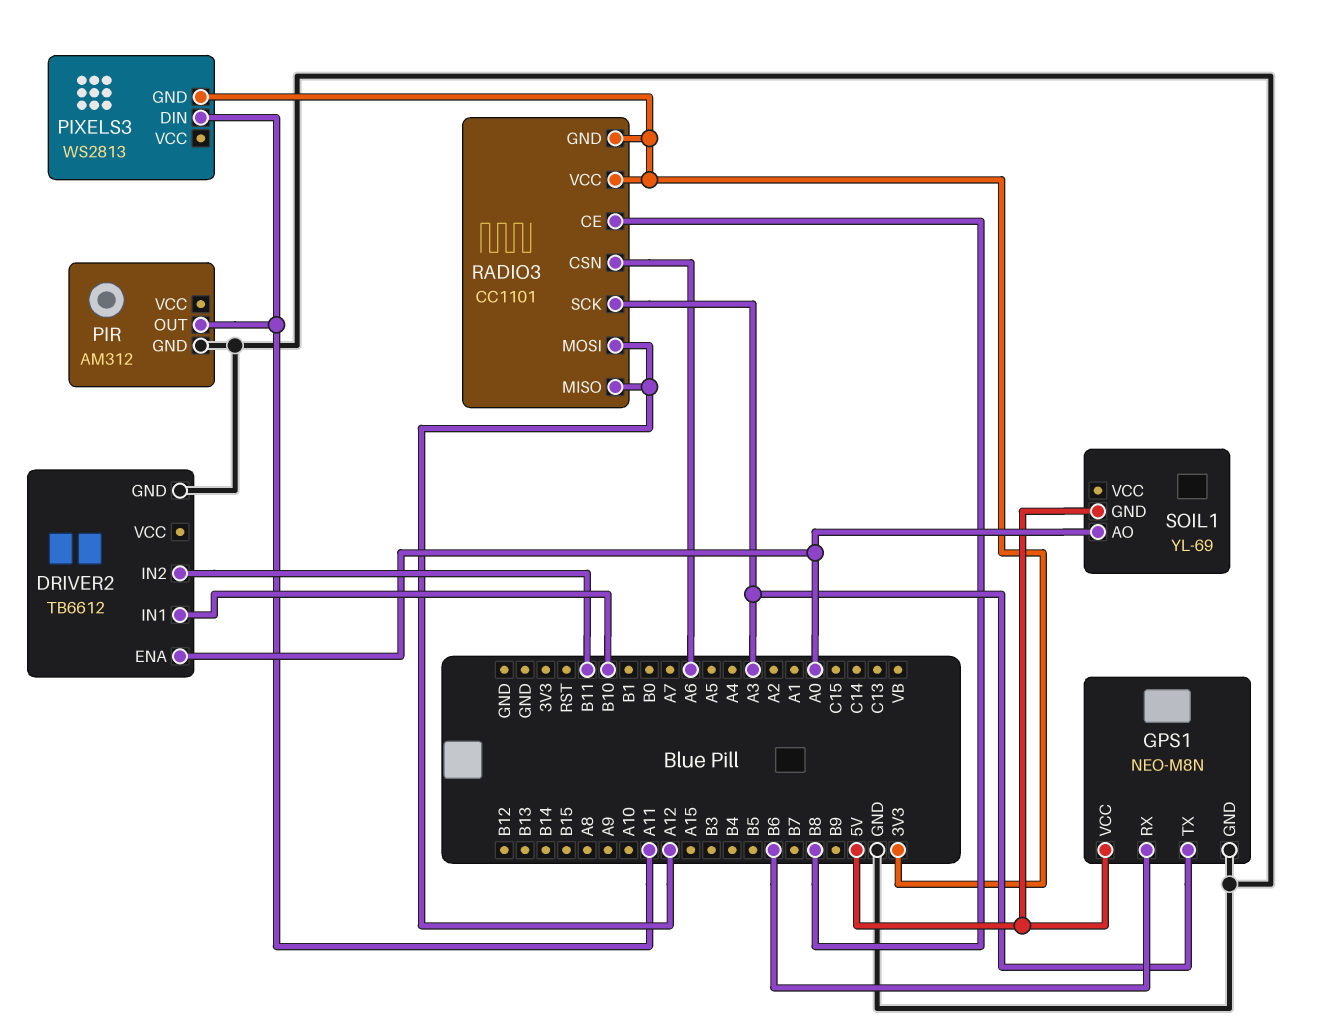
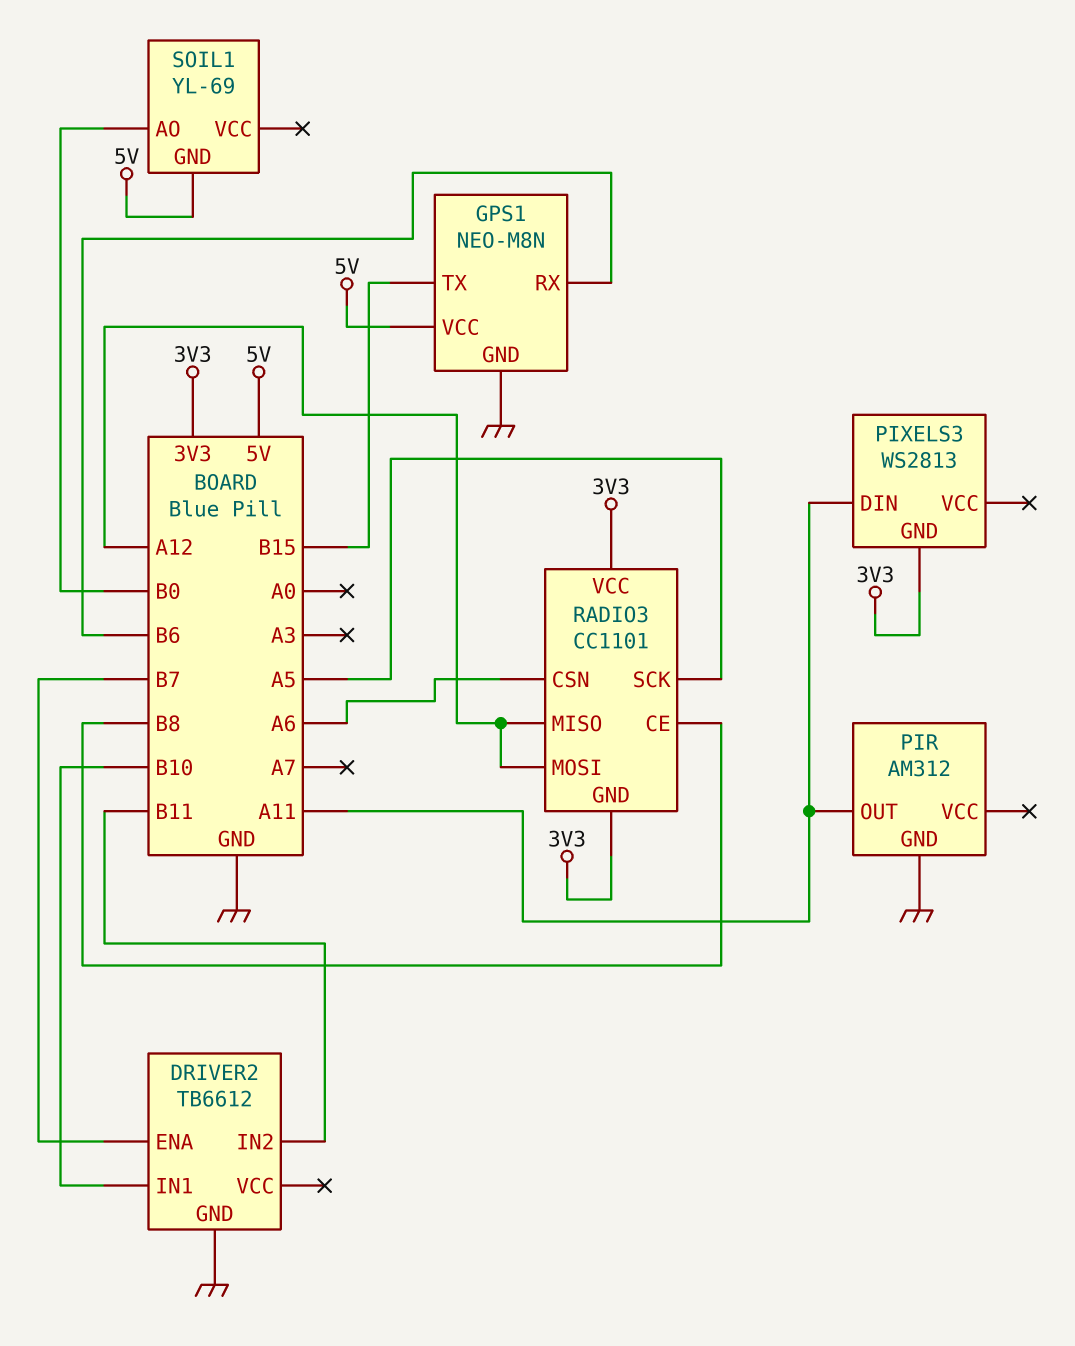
DRIVER2 pin ENA: A0 -> B7
GPS1 pin TX: A3 -> B15
RADIO3 pin SCK: A3 -> A5
SOIL1 pin AO: A0 -> B0

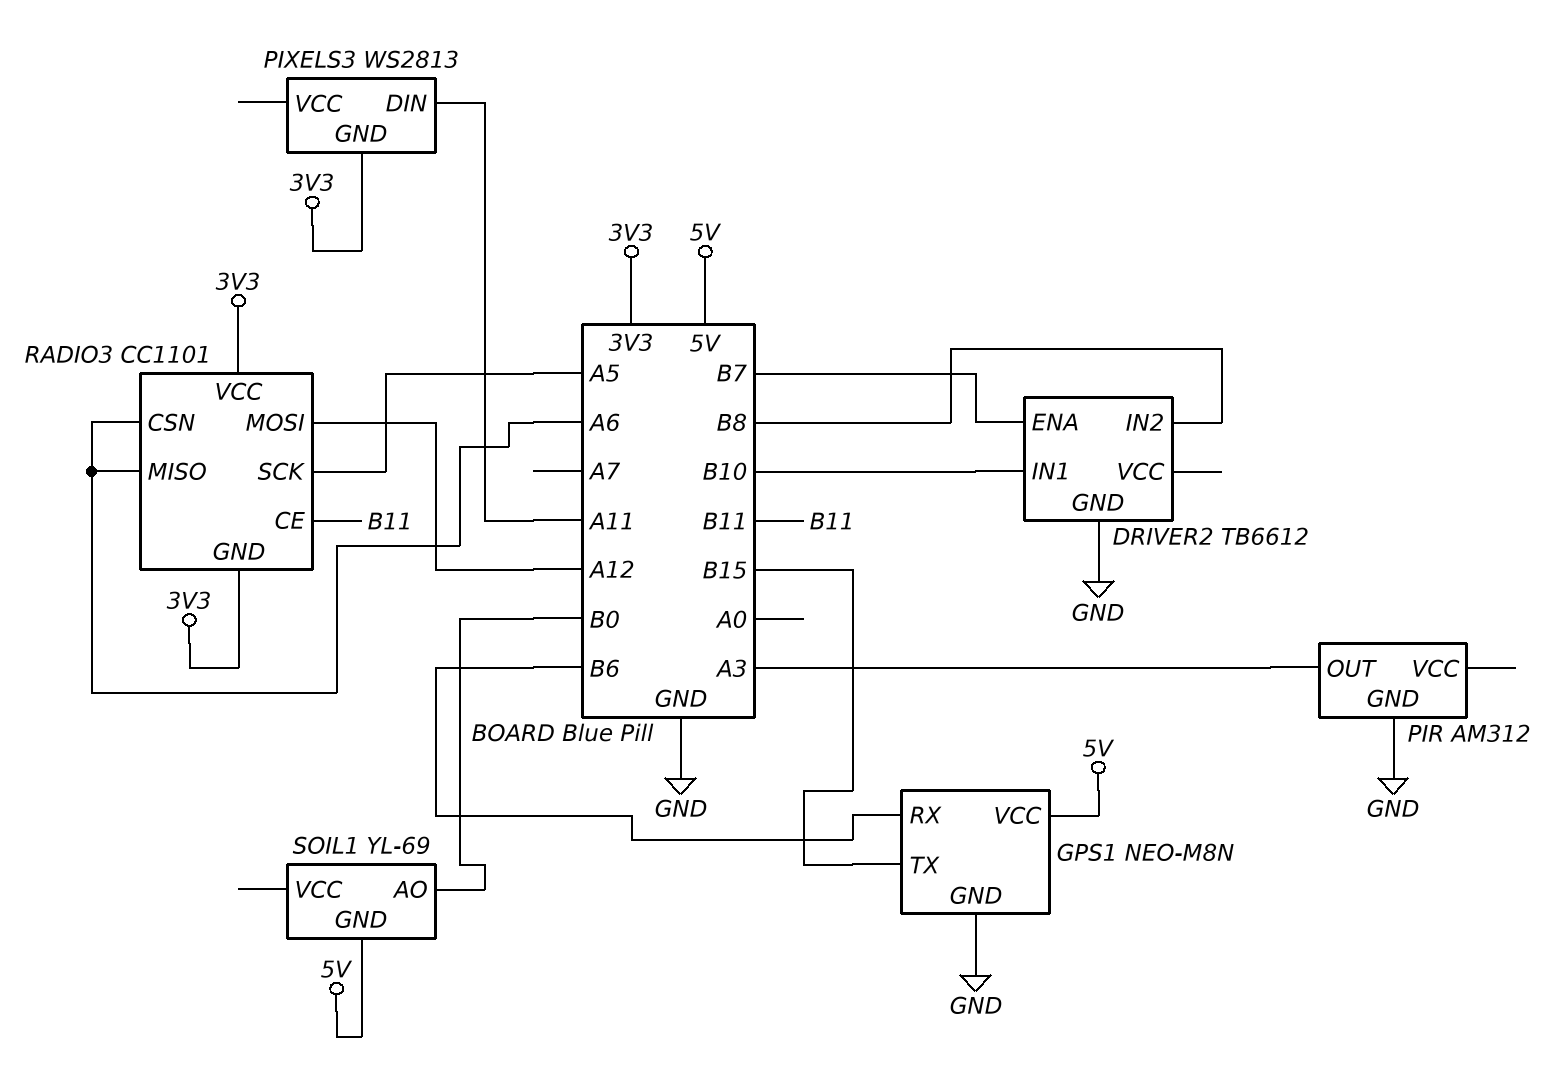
DRIVER2 pin IN2: B11 -> B8
PIR pin OUT: A11 -> A3
RADIO3 pin CE: B8 -> B11
RADIO3 pin MISO: A12 -> A6

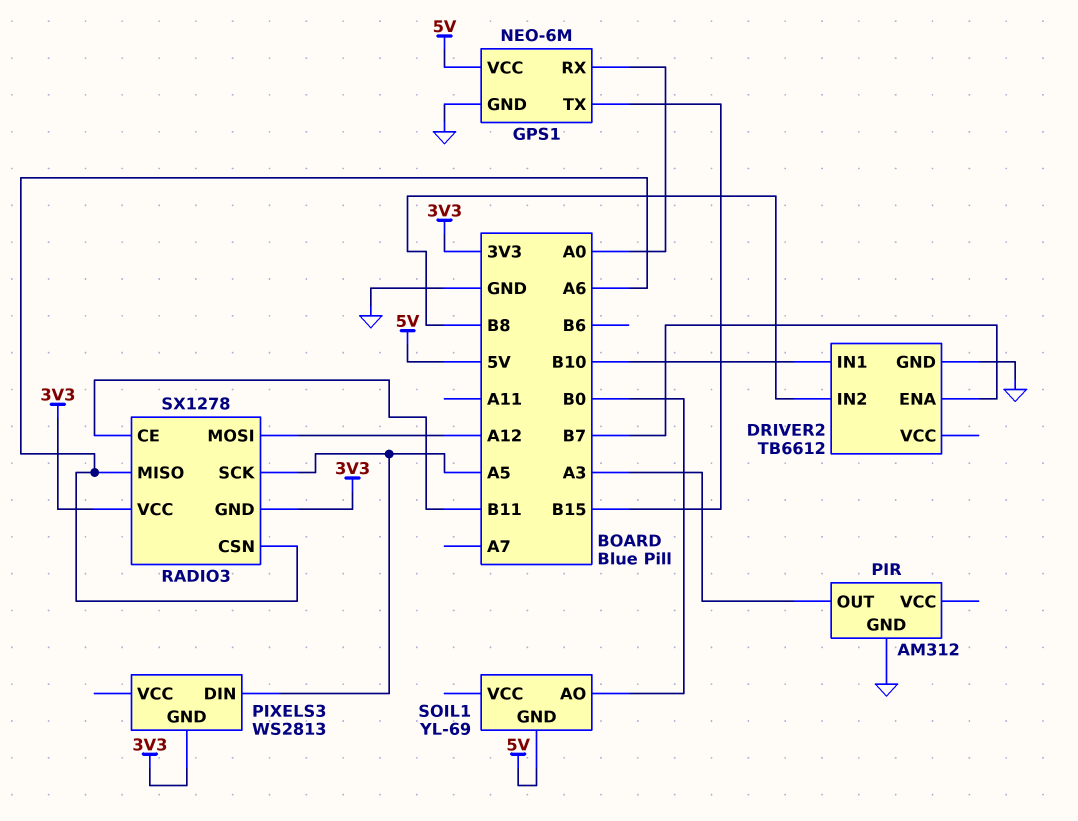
GPS1: NEO-M8N -> NEO-6M
GPS1 pin RX: B6 -> A0
PIXELS3 pin DIN: A11 -> A5
RADIO3: CC1101 -> SX1278

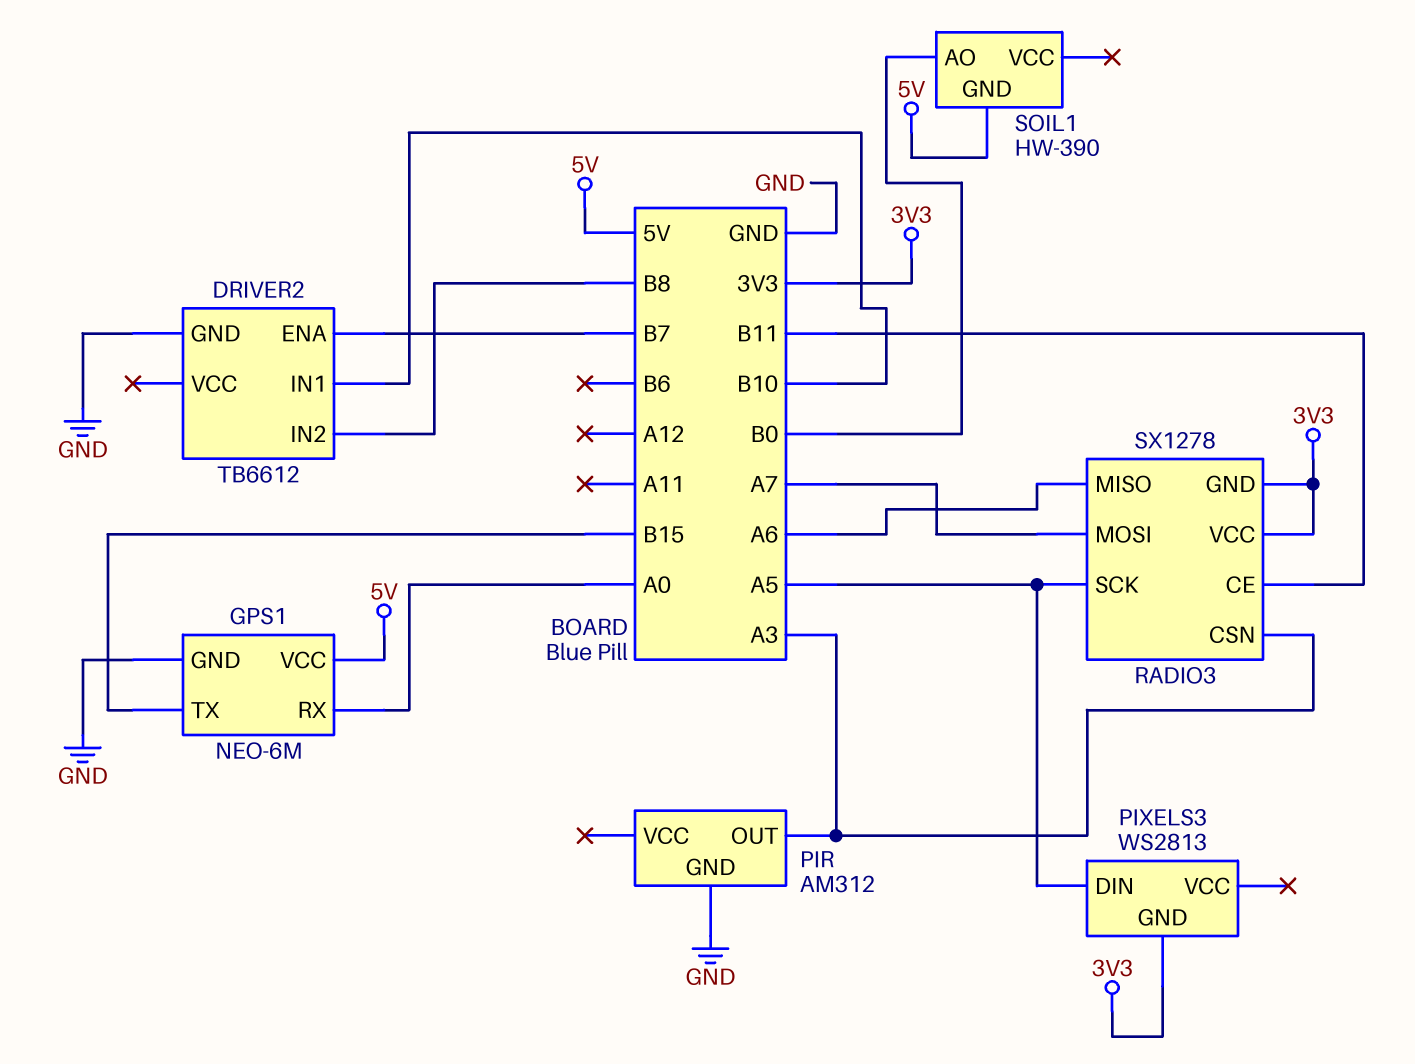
RADIO3 pin CSN: A6 -> A3
RADIO3 pin MOSI: A12 -> A7
SOIL1: YL-69 -> HW-390

